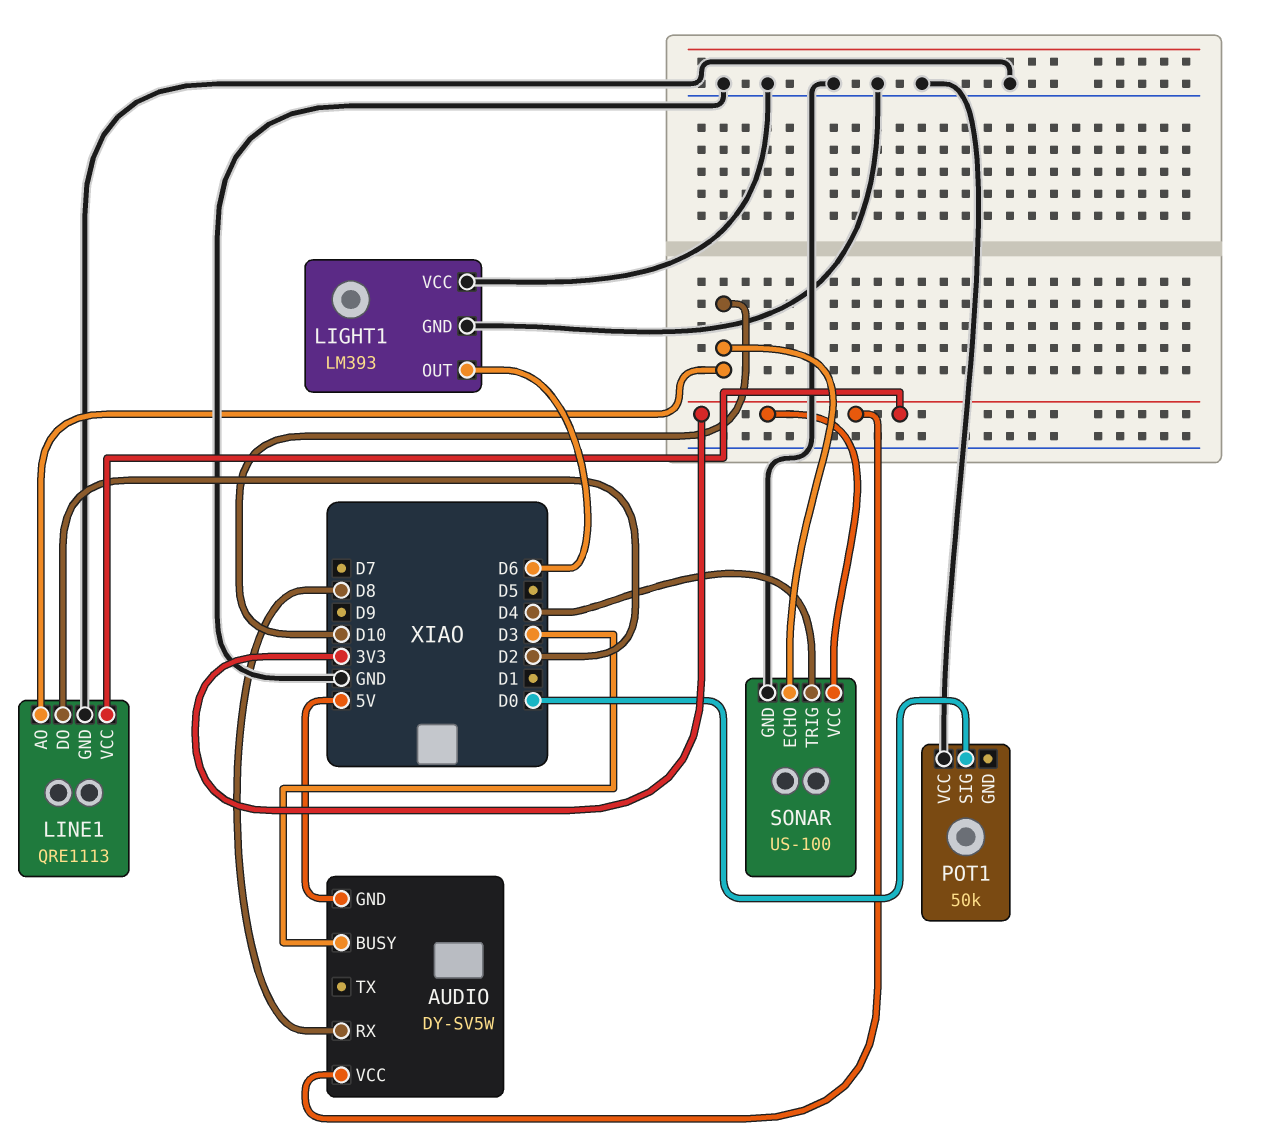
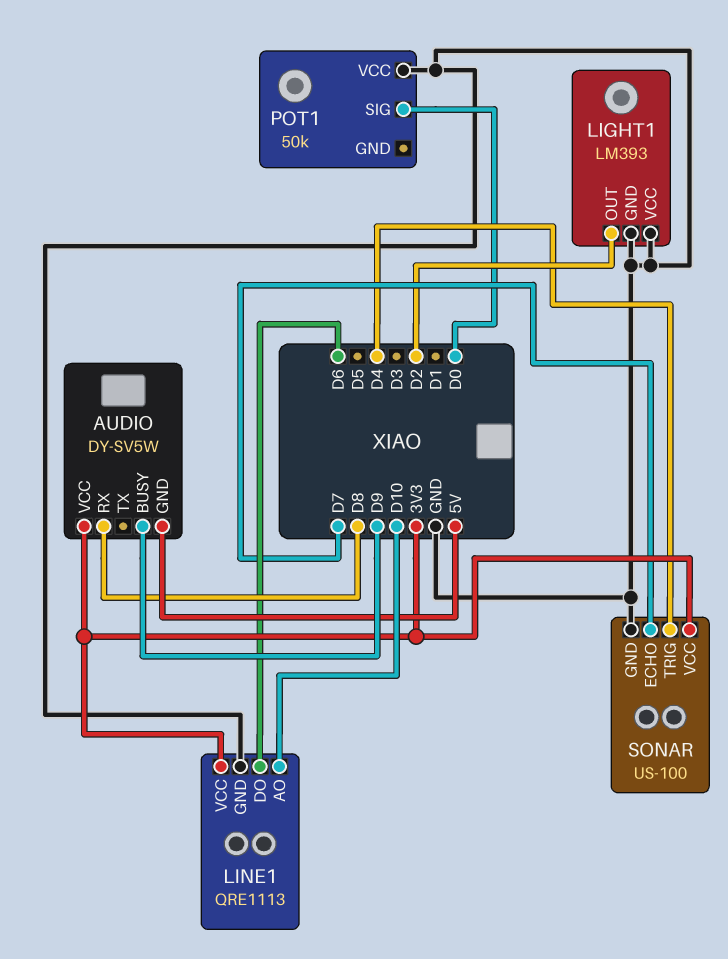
AUDIO pin BUSY: D3 -> D9
LIGHT1 pin OUT: D6 -> D2
LINE1 pin DO: D2 -> D6
SONAR pin ECHO: D10 -> D7

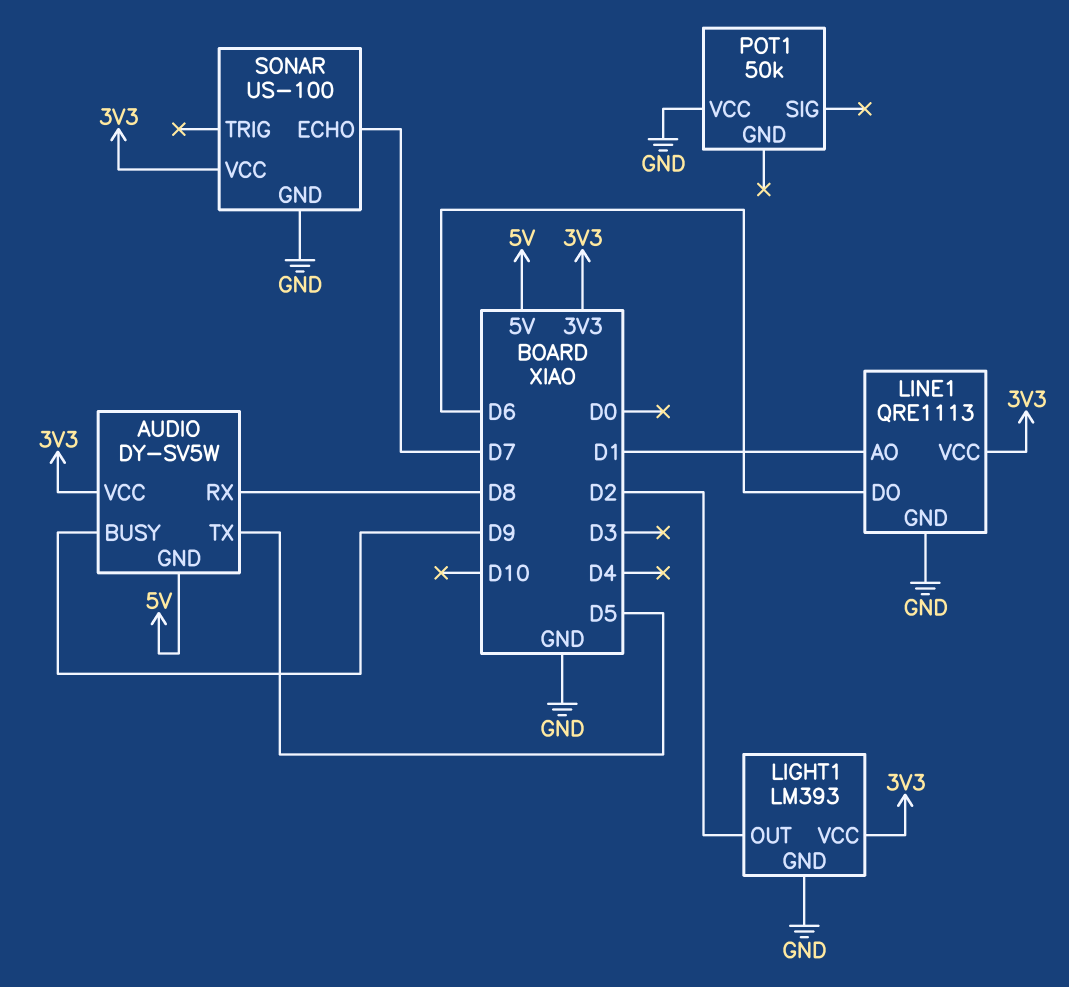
AUDIO pin TX: none -> D5
LIGHT1 pin VCC: GND -> 3V3
LINE1 pin AO: D10 -> D1
POT1 pin SIG: D0 -> none
SONAR pin TRIG: D4 -> none

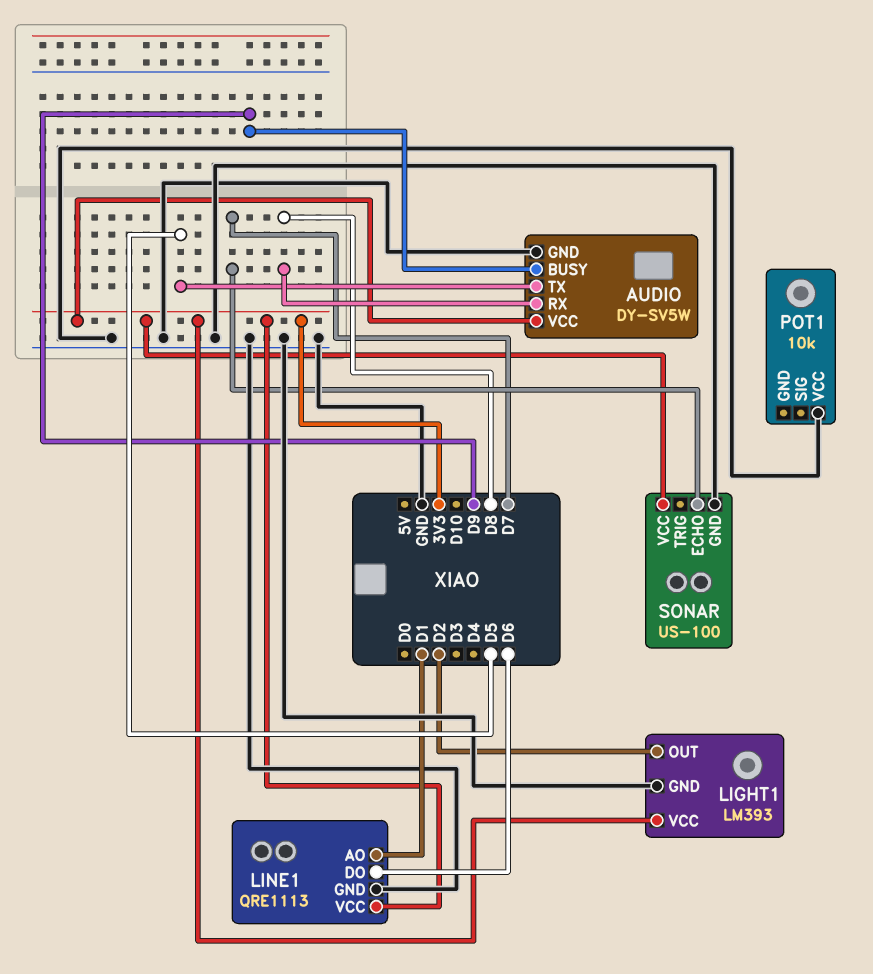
AUDIO pin GND: 5V -> GND
POT1: 50k -> 10k

